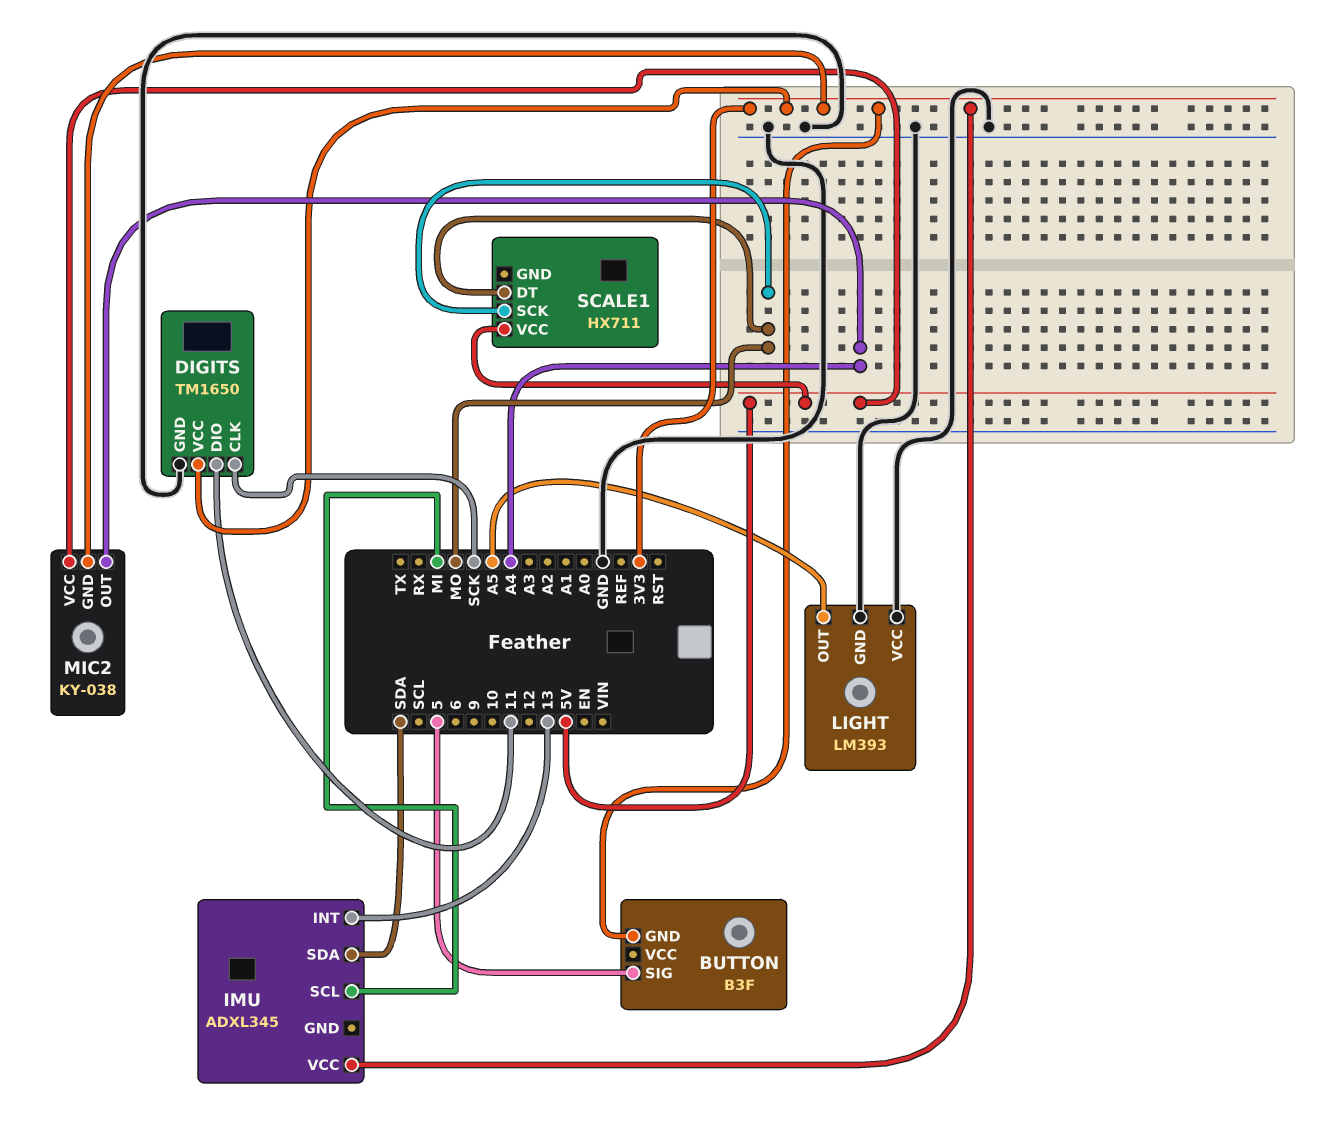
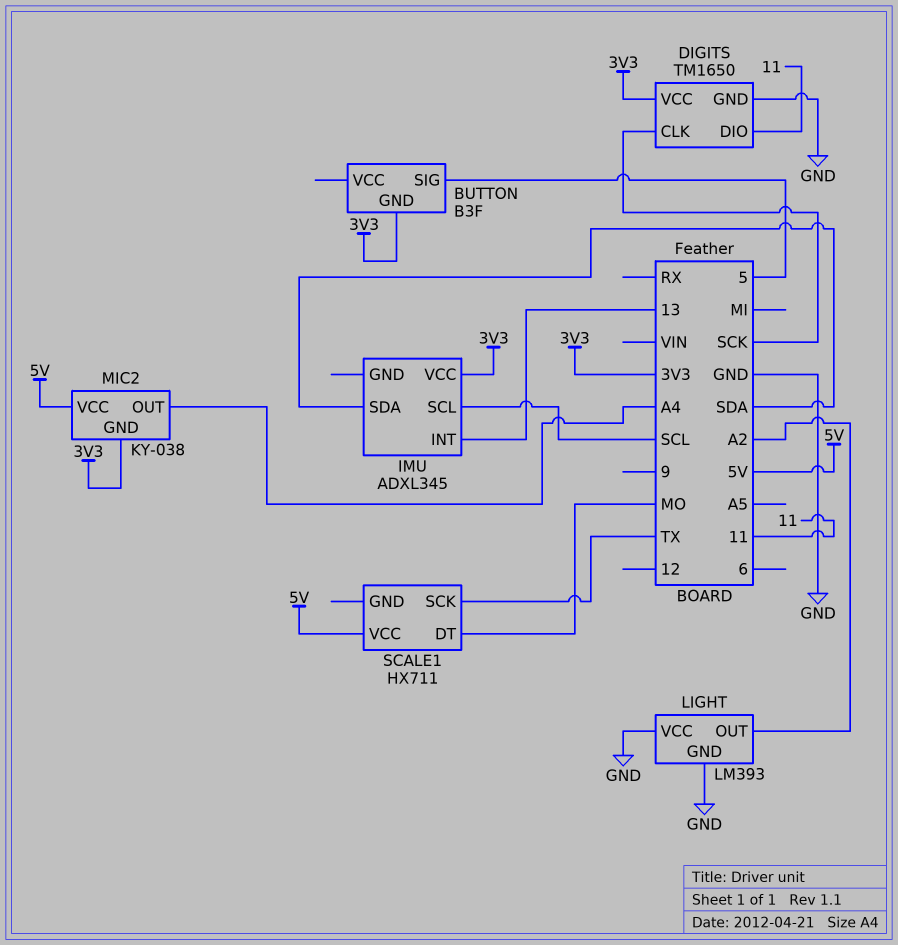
IMU pin SCL: MI -> SCL
LIGHT pin OUT: A5 -> A2
SCALE1 pin SCK: MO -> TX

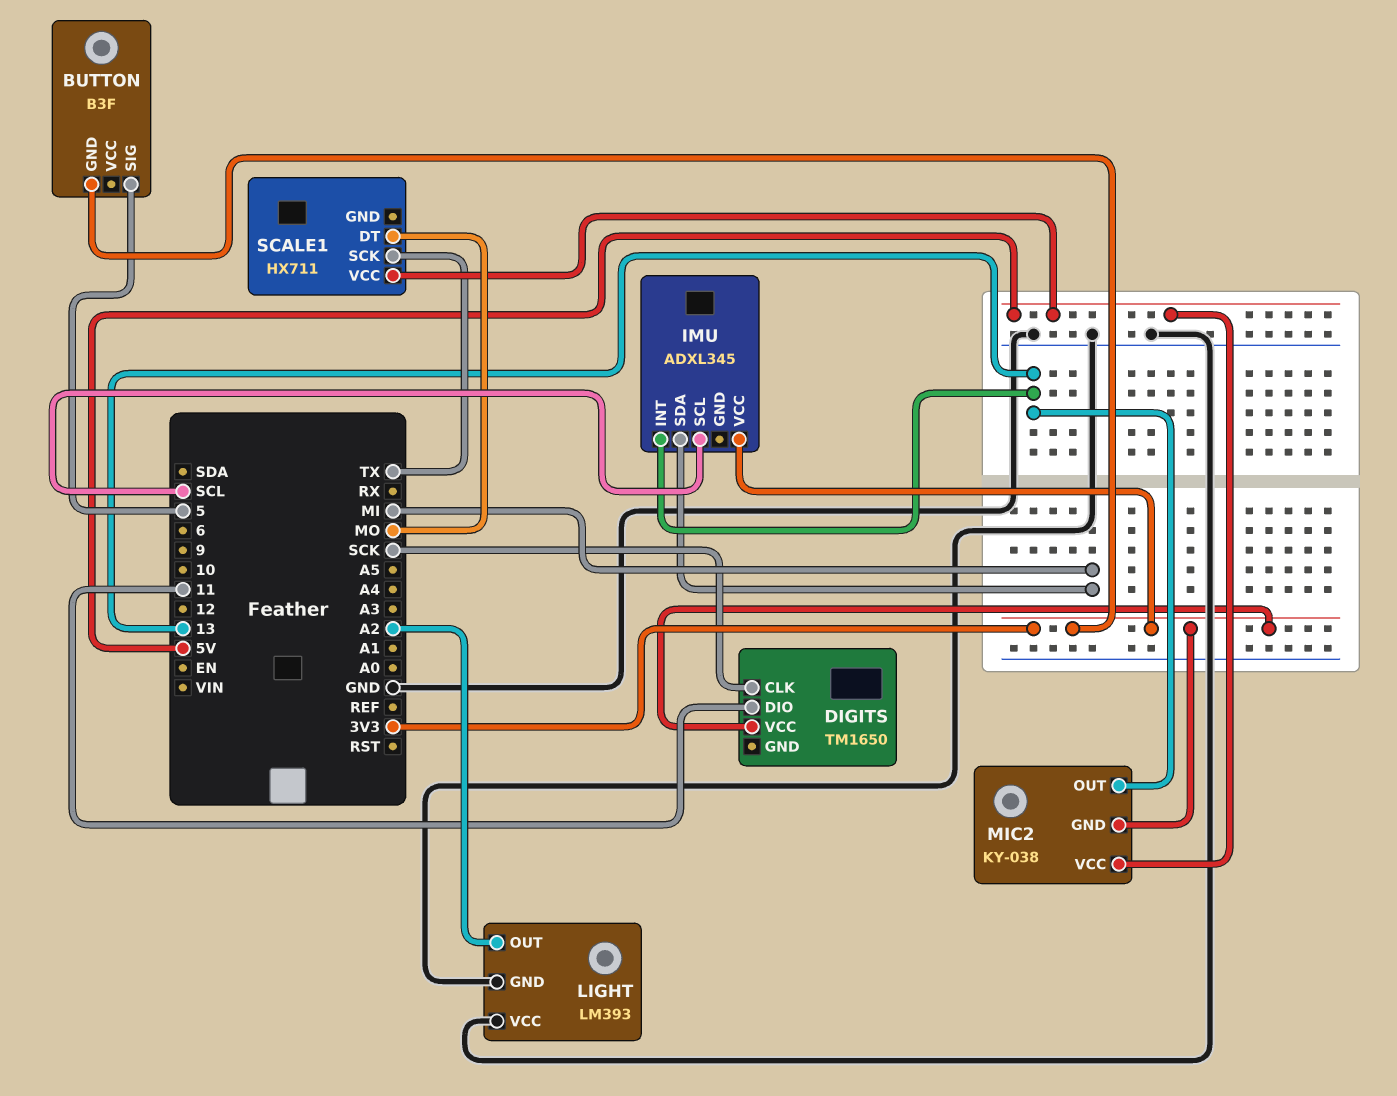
DIGITS pin GND: GND -> none
IMU pin SDA: SDA -> MI
MIC2 pin OUT: A4 -> 13

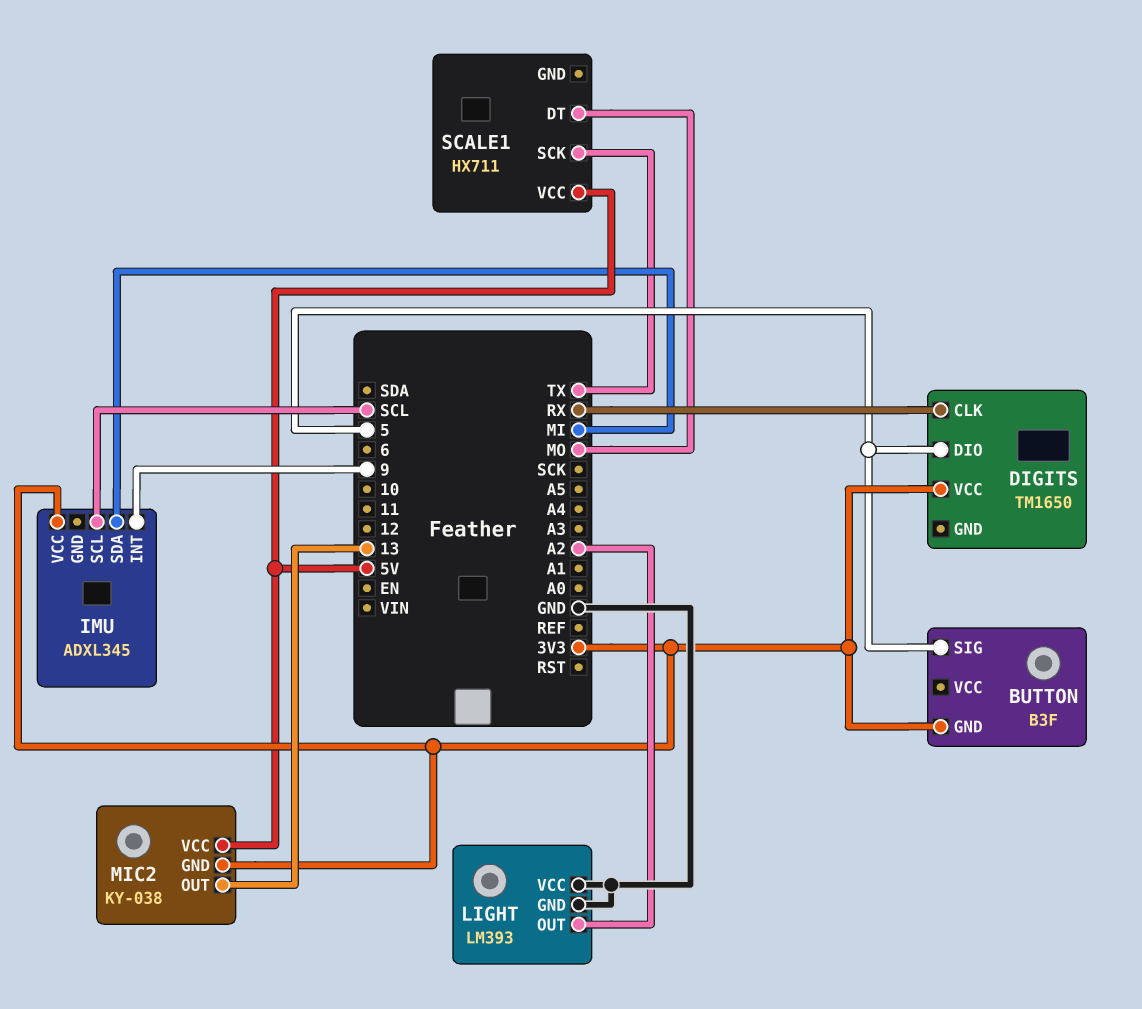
DIGITS pin CLK: SCK -> RX
DIGITS pin DIO: 11 -> 5
IMU pin INT: 13 -> 9

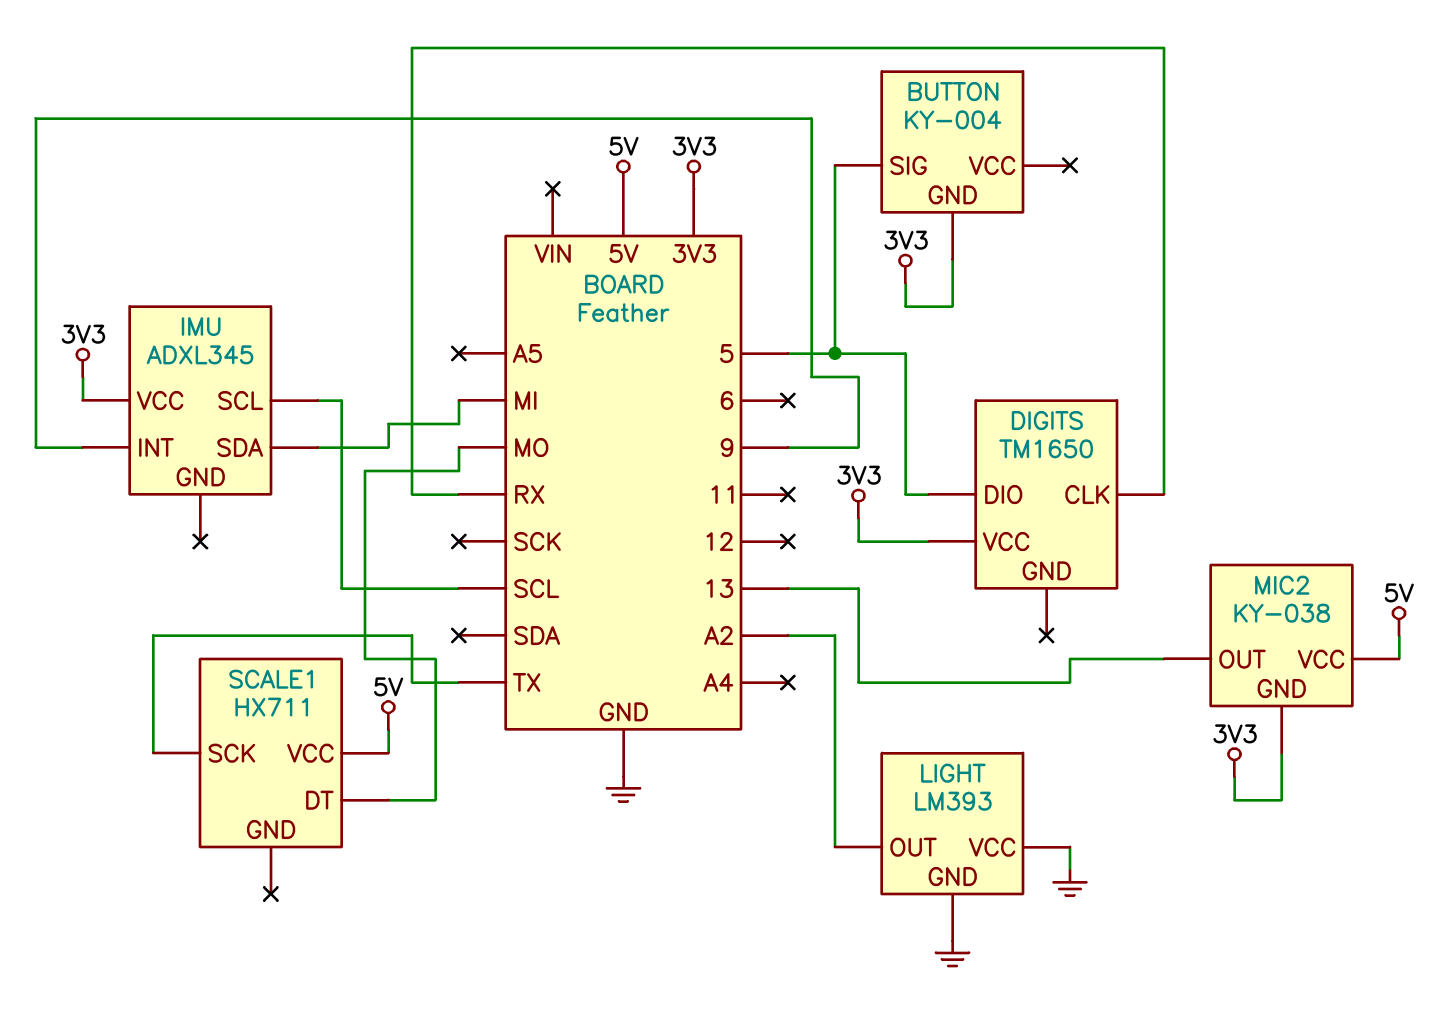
BUTTON: B3F -> KY-004

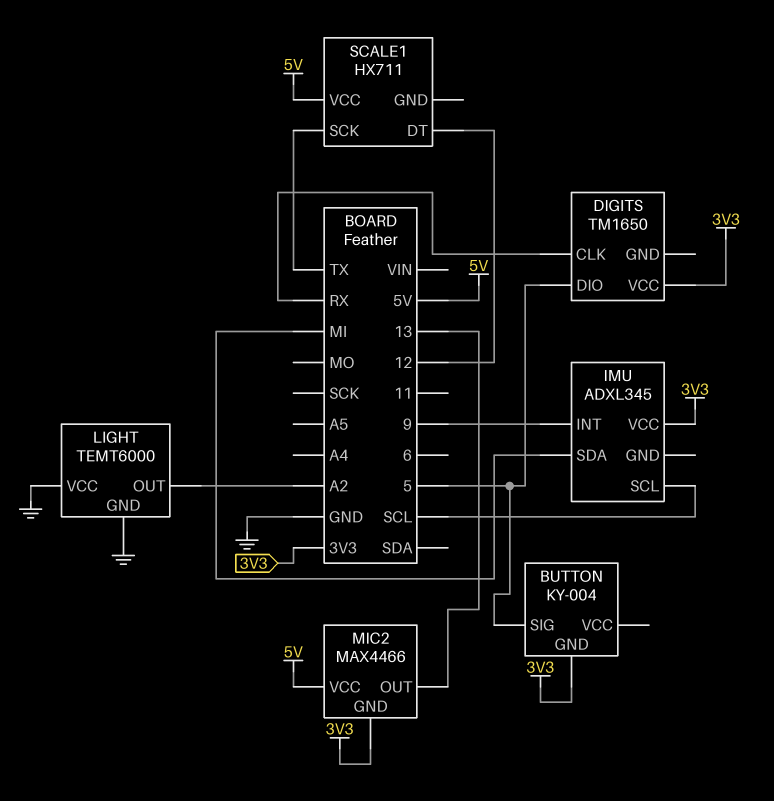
LIGHT: LM393 -> TEMT6000
MIC2: KY-038 -> MAX4466
SCALE1 pin DT: MO -> 12

